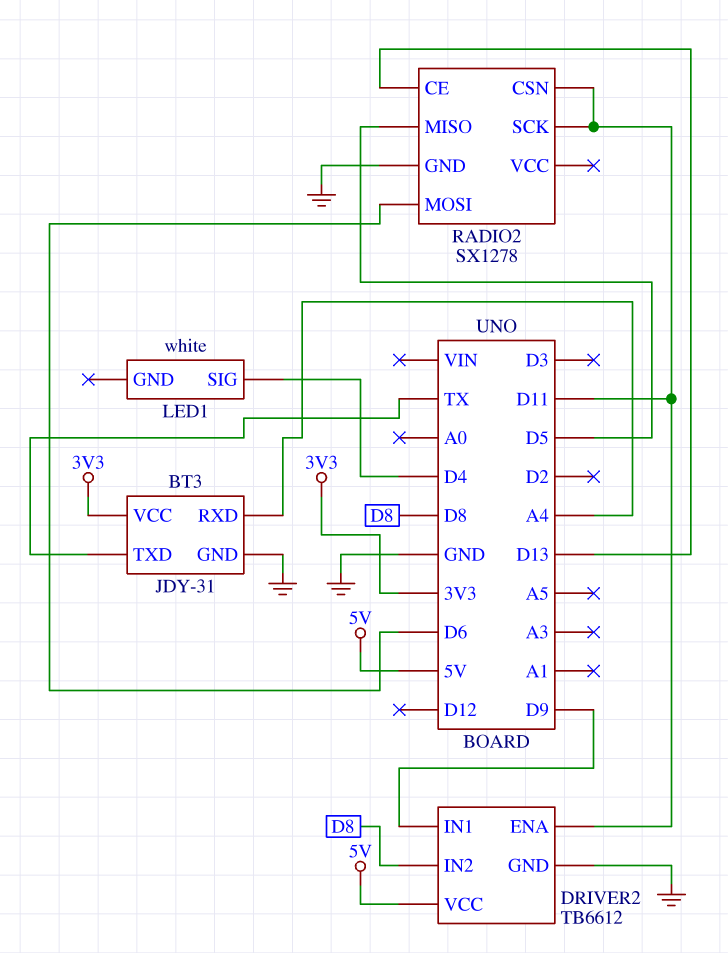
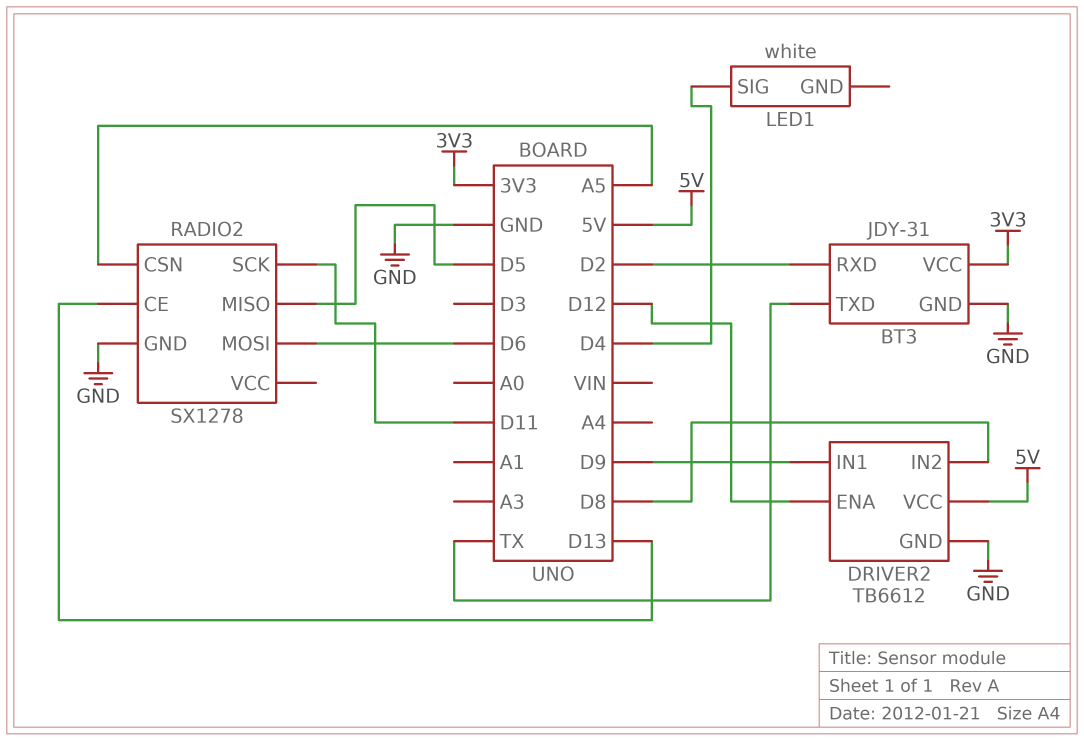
BT3 pin RXD: A4 -> D2
DRIVER2 pin ENA: D11 -> D12
RADIO2 pin CSN: D11 -> A5

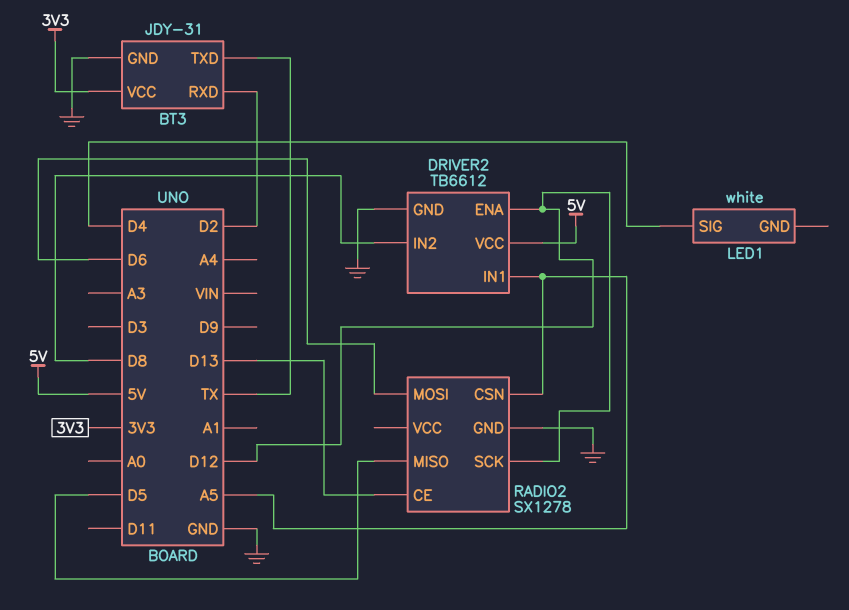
DRIVER2 pin IN1: D9 -> A5
RADIO2 pin SCK: D11 -> D12

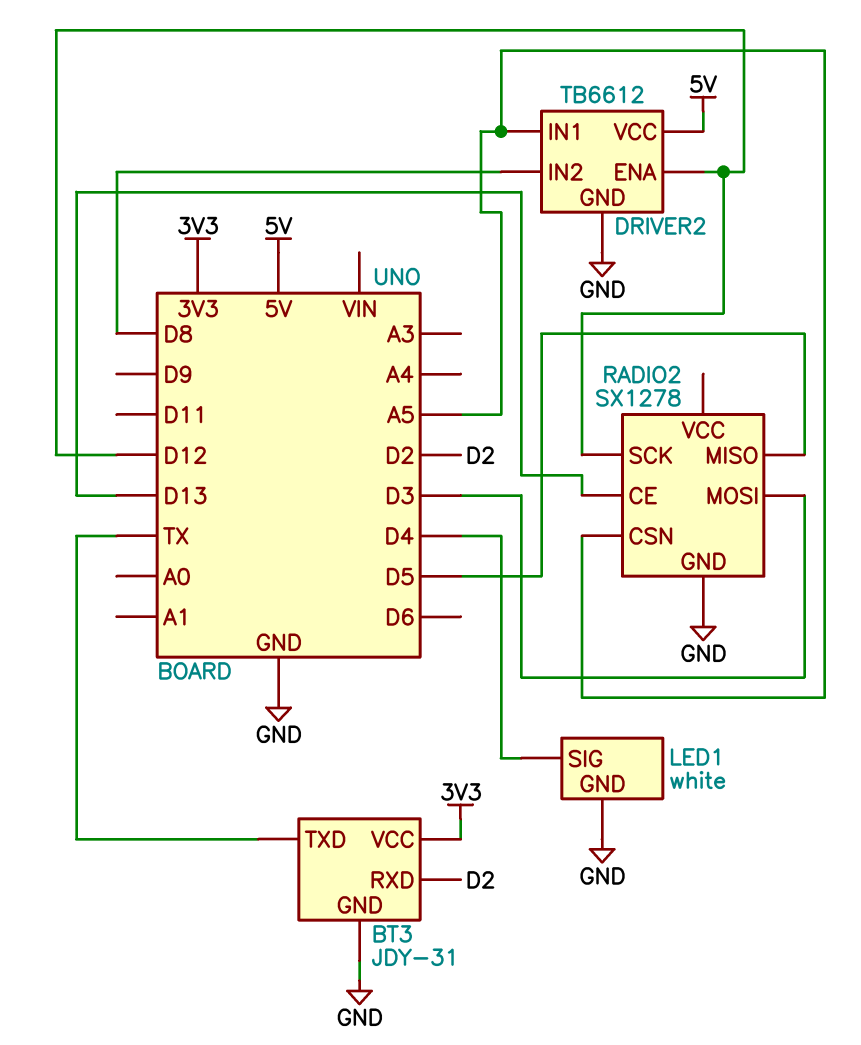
LED1 pin GND: none -> GND
RADIO2 pin MOSI: D6 -> D3

